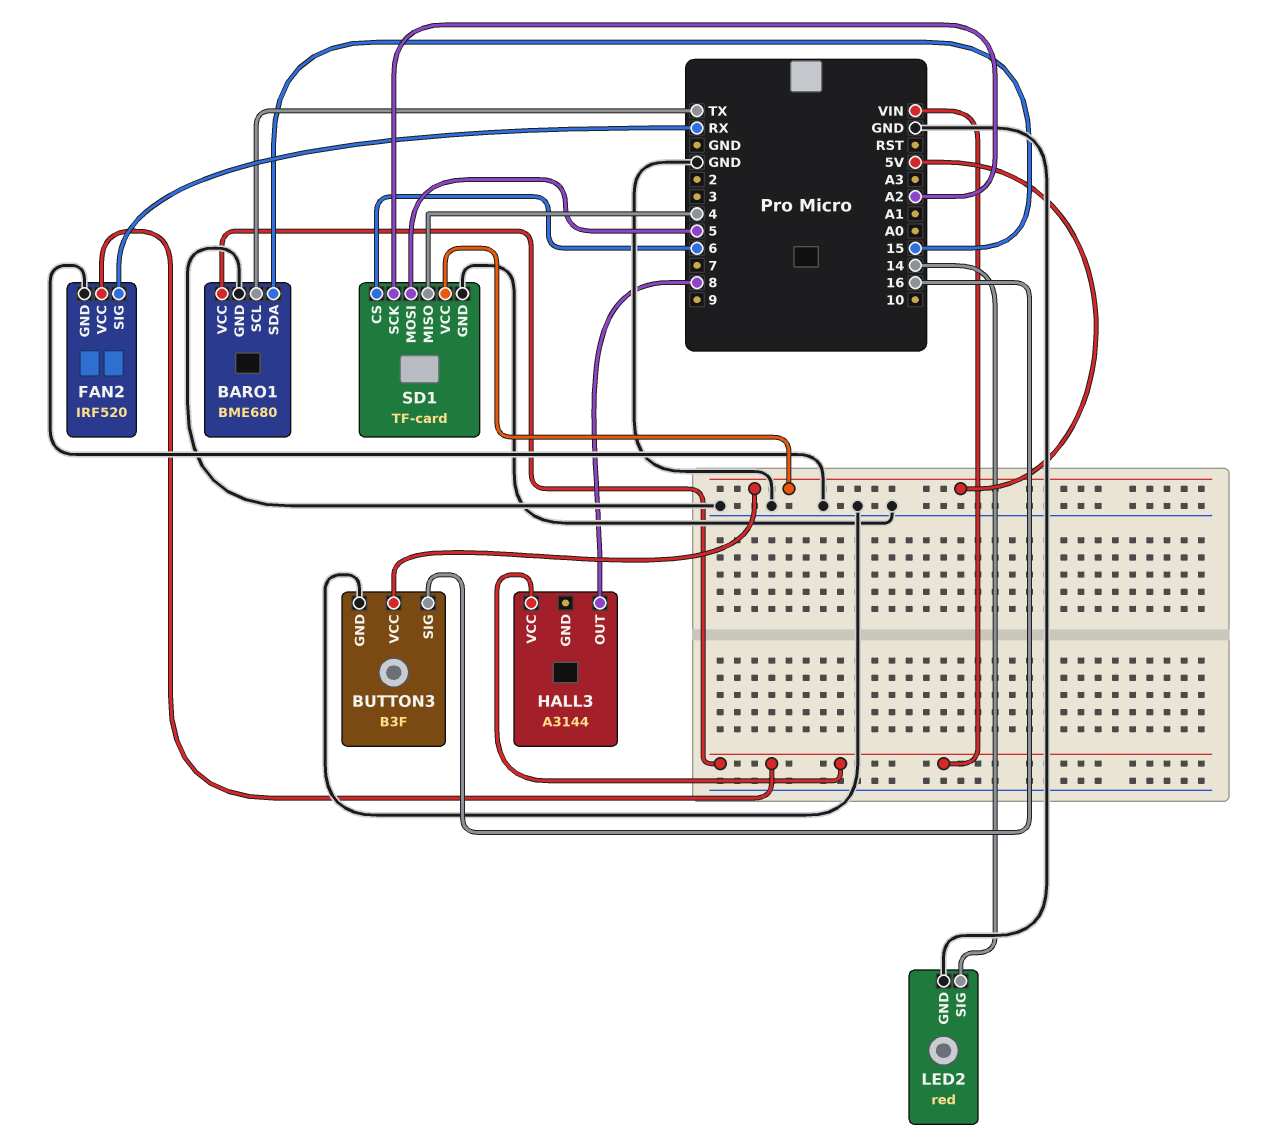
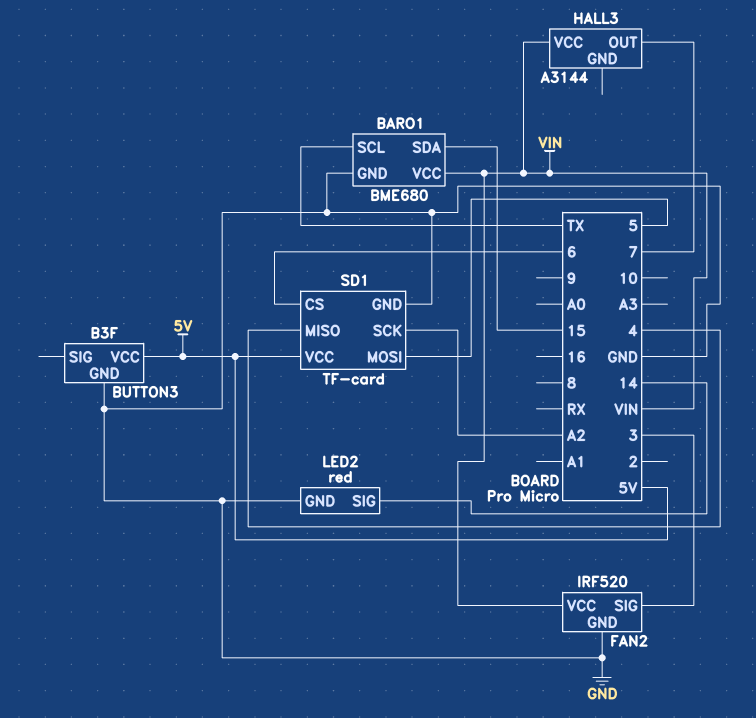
BUTTON3 pin SIG: 16 -> none
FAN2 pin SIG: RX -> 3
HALL3 pin OUT: 8 -> 7

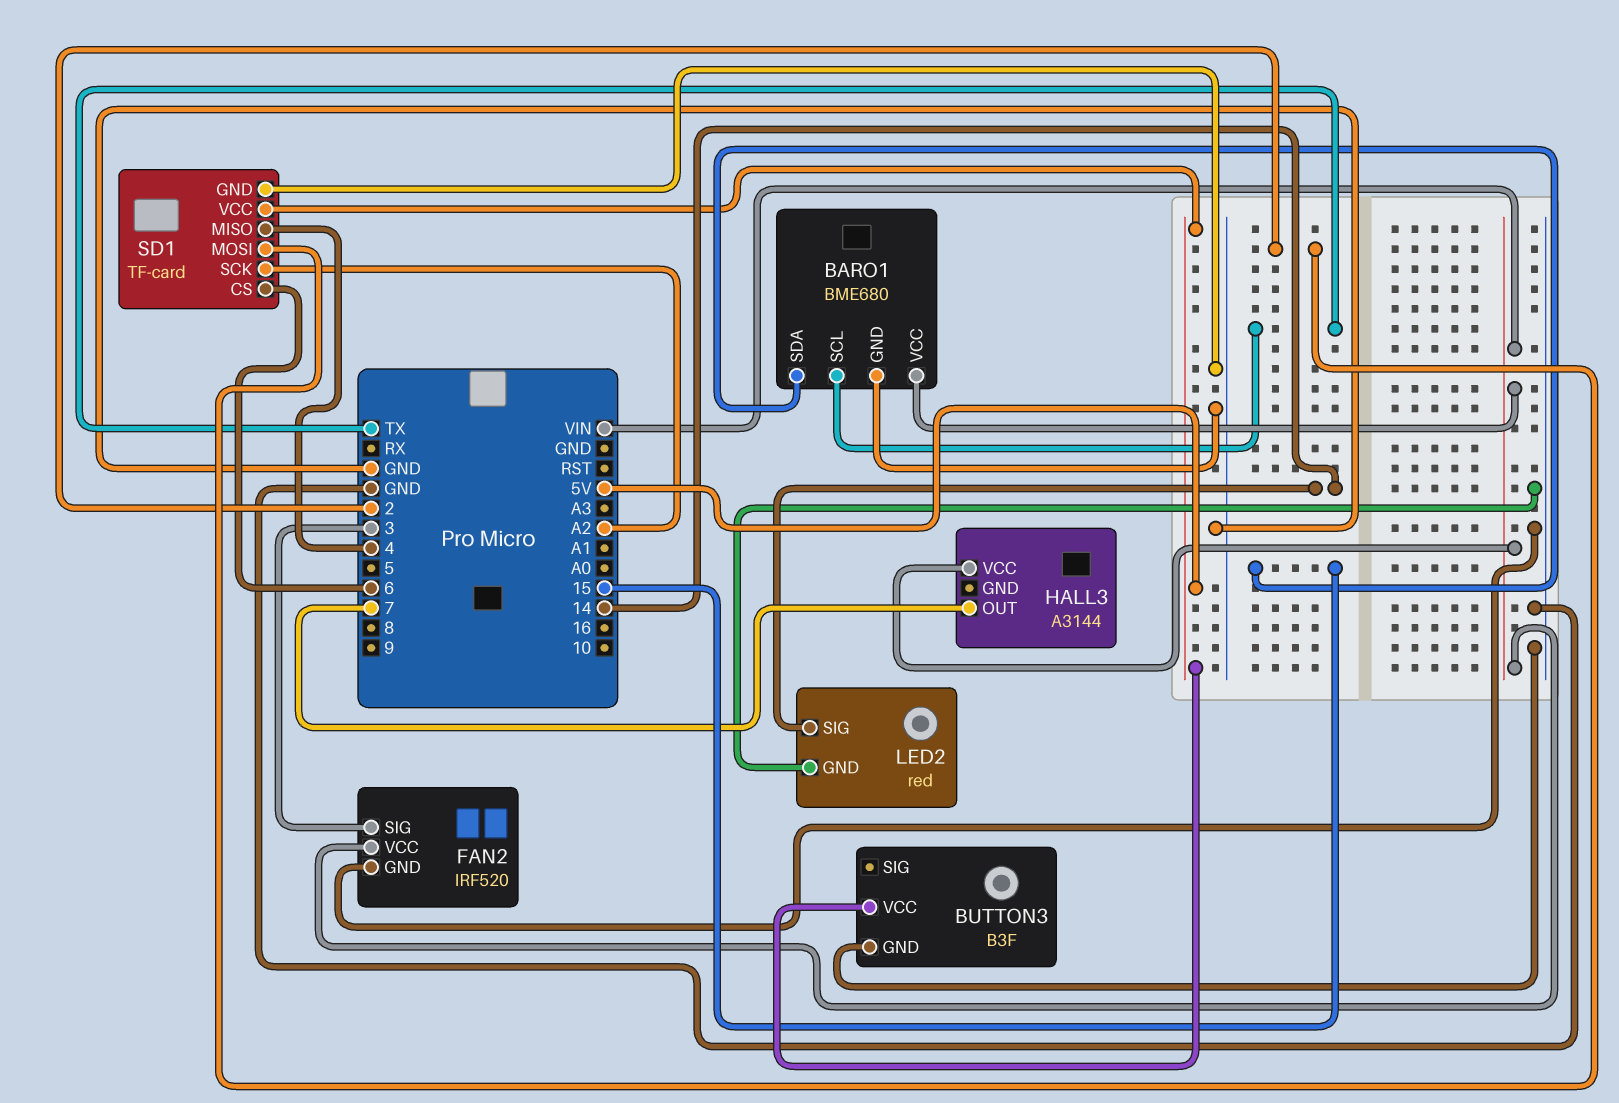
SD1 pin MOSI: 5 -> 2

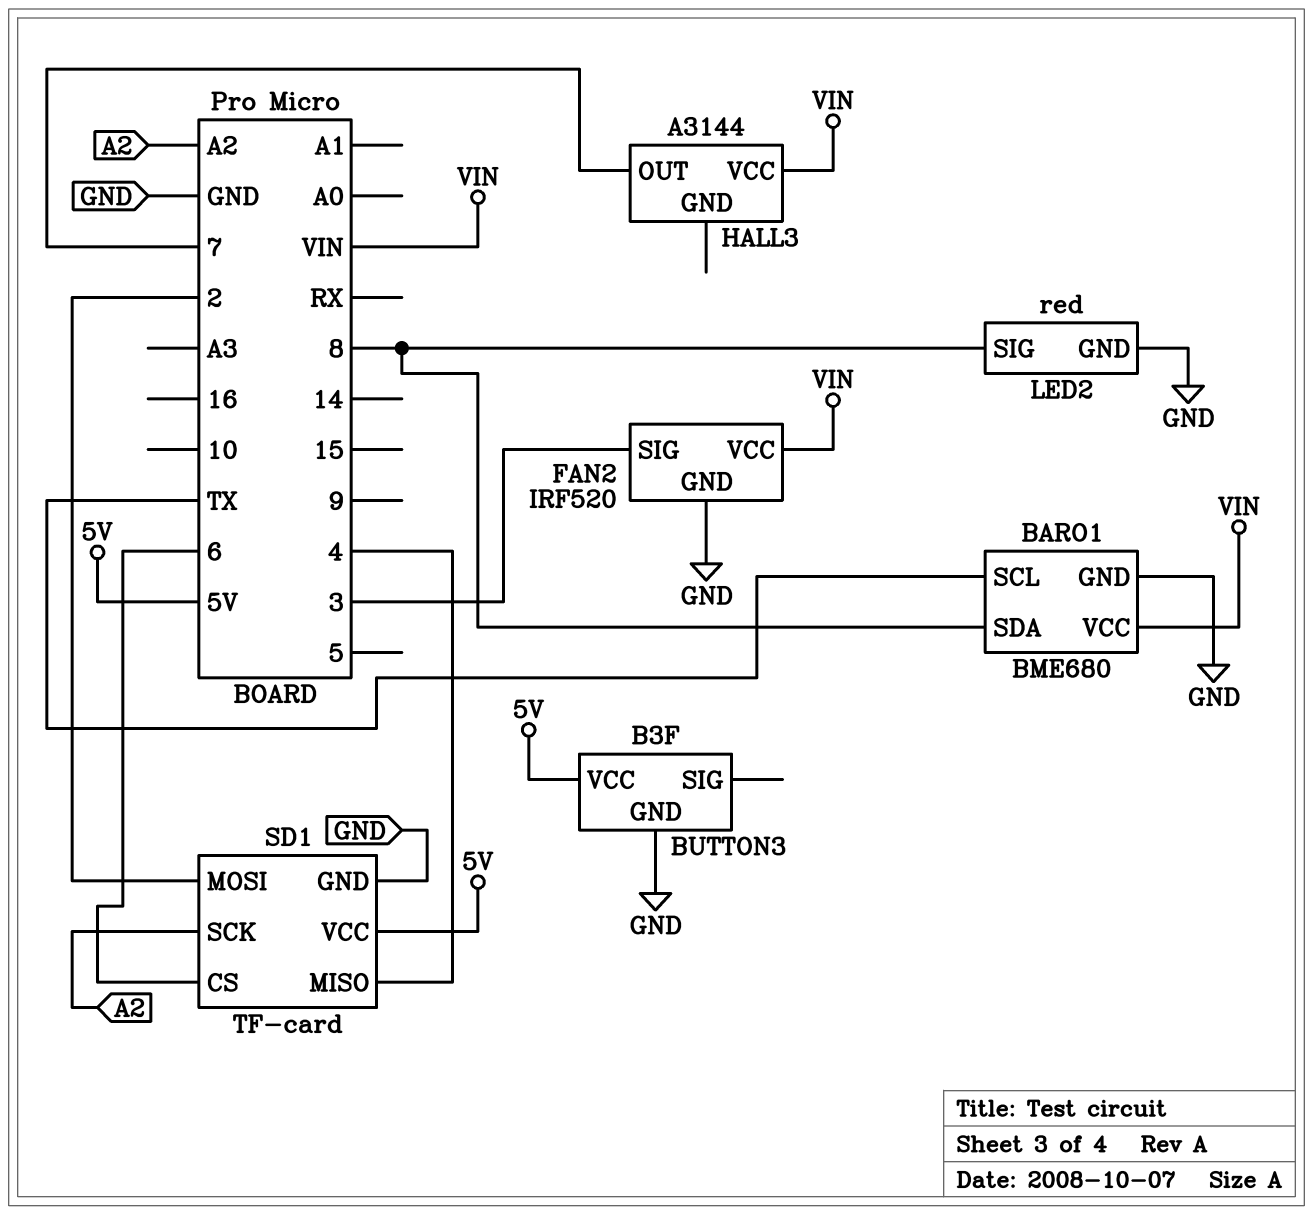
BARO1 pin SDA: 15 -> 8
LED2 pin SIG: 14 -> 8

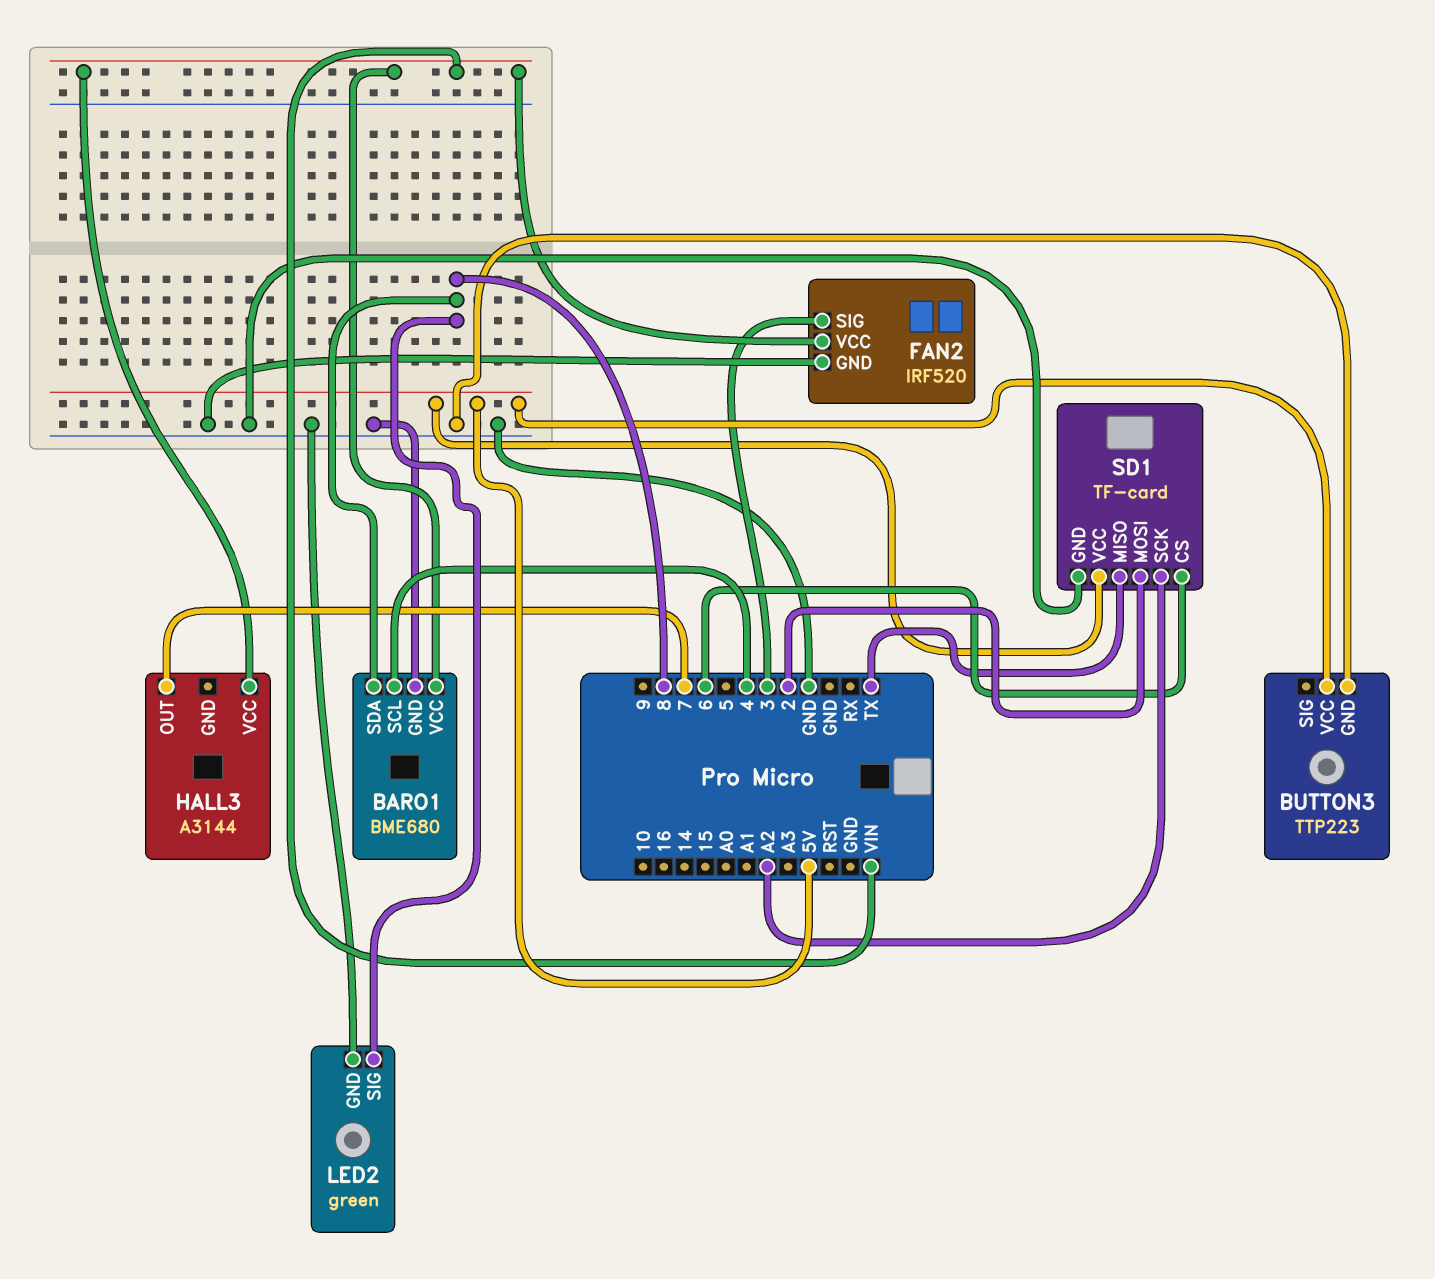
BARO1 pin SCL: TX -> 4
BUTTON3: B3F -> TTP223
LED2: red -> green
SD1 pin MISO: 4 -> TX

